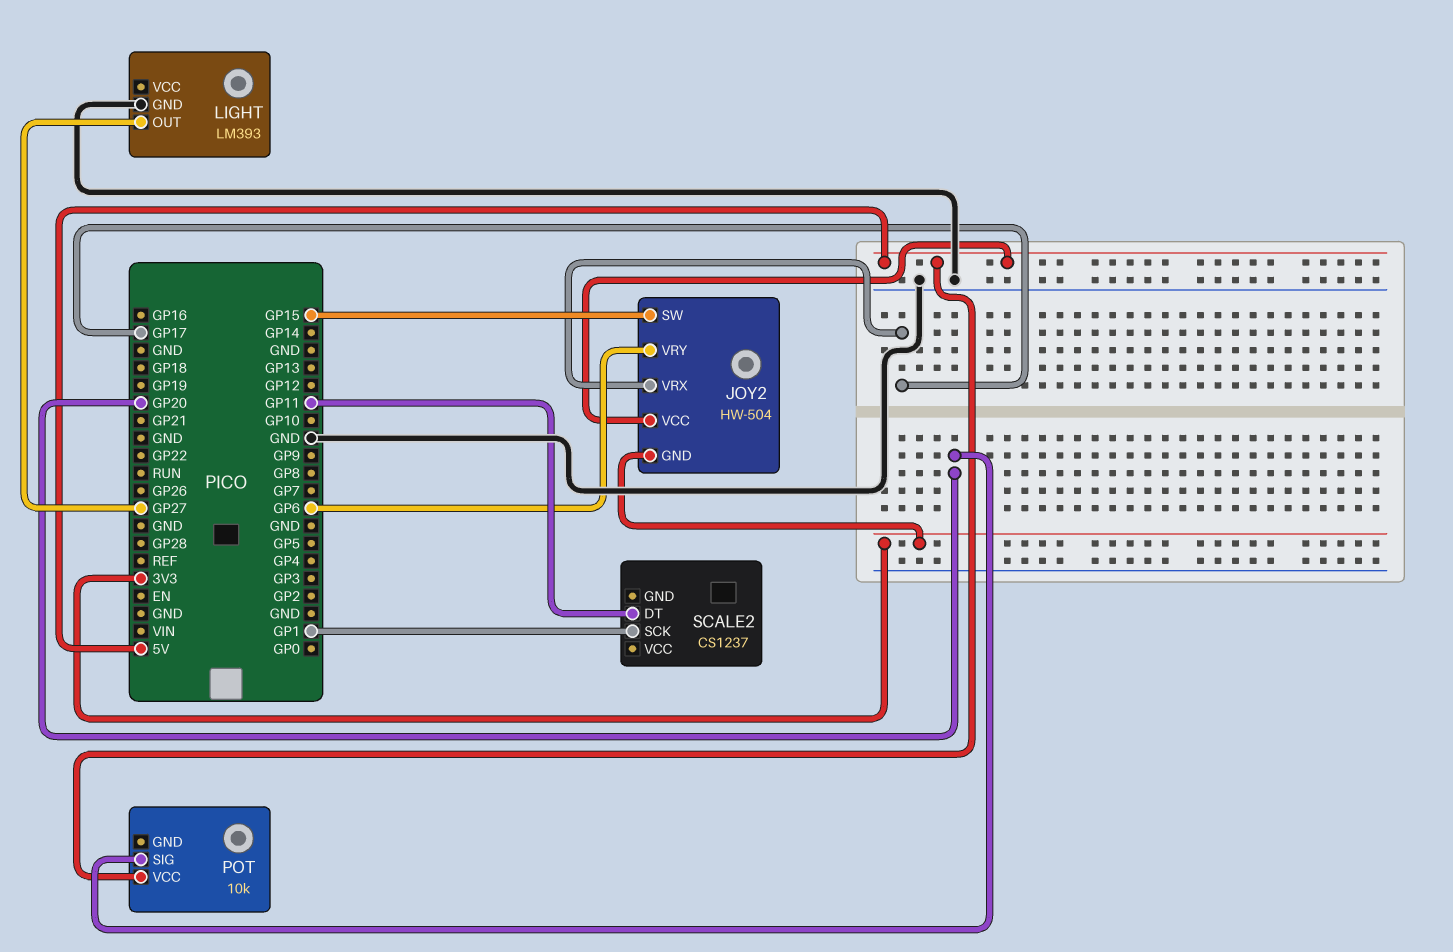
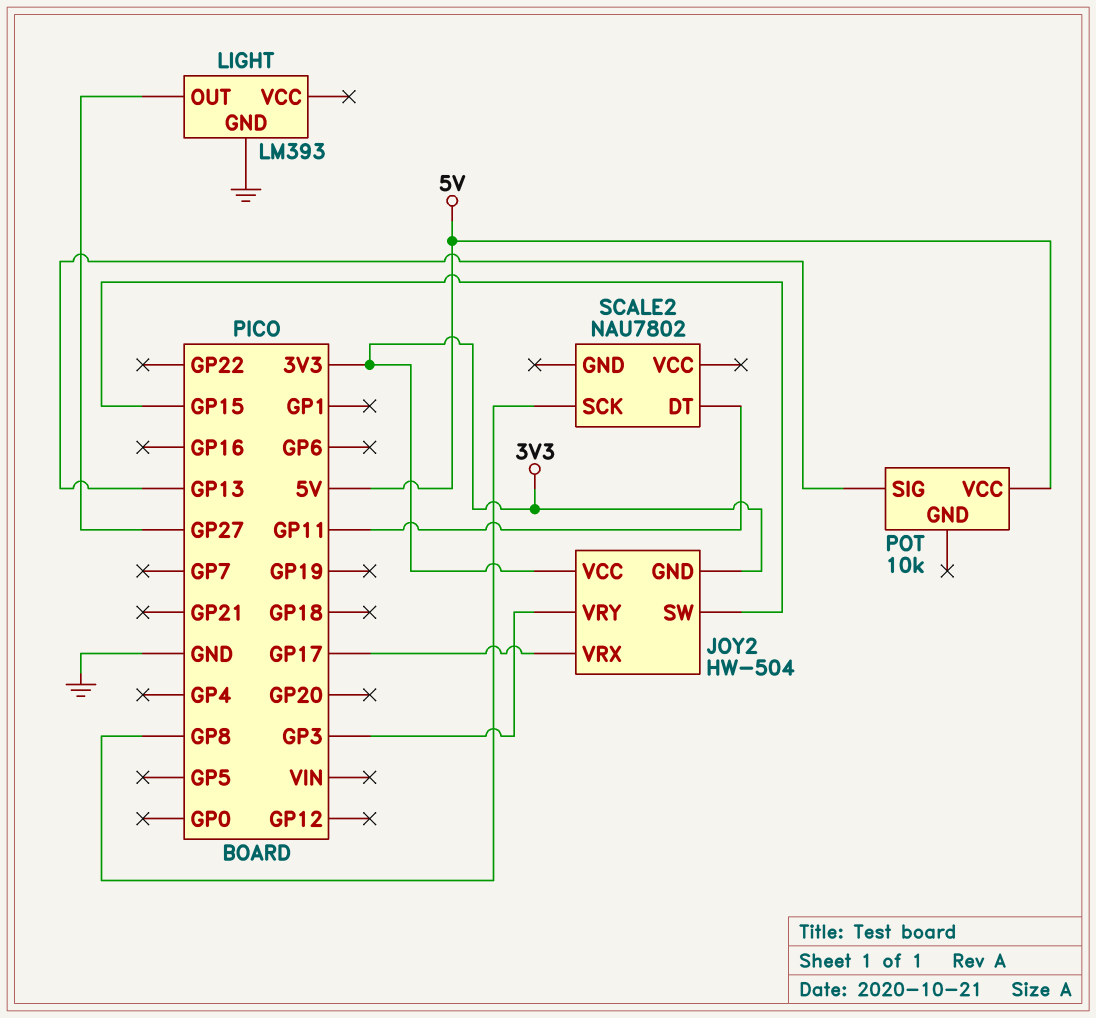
JOY2 pin VCC: 5V -> 3V3
JOY2 pin VRY: GP6 -> GP3
POT pin SIG: GP20 -> GP13
SCALE2: CS1237 -> NAU7802
SCALE2 pin SCK: GP1 -> GP8

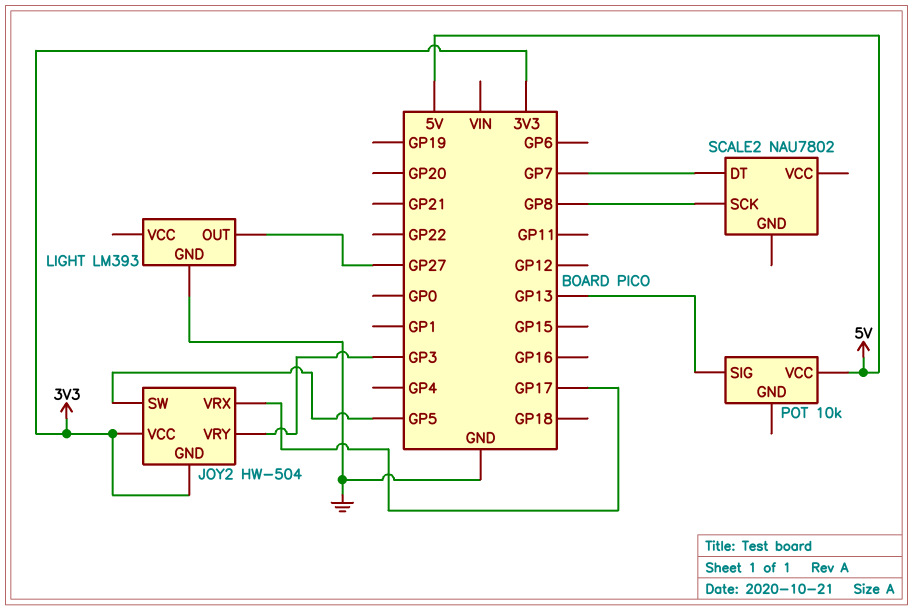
JOY2 pin SW: GP15 -> GP5
SCALE2 pin DT: GP11 -> GP7

